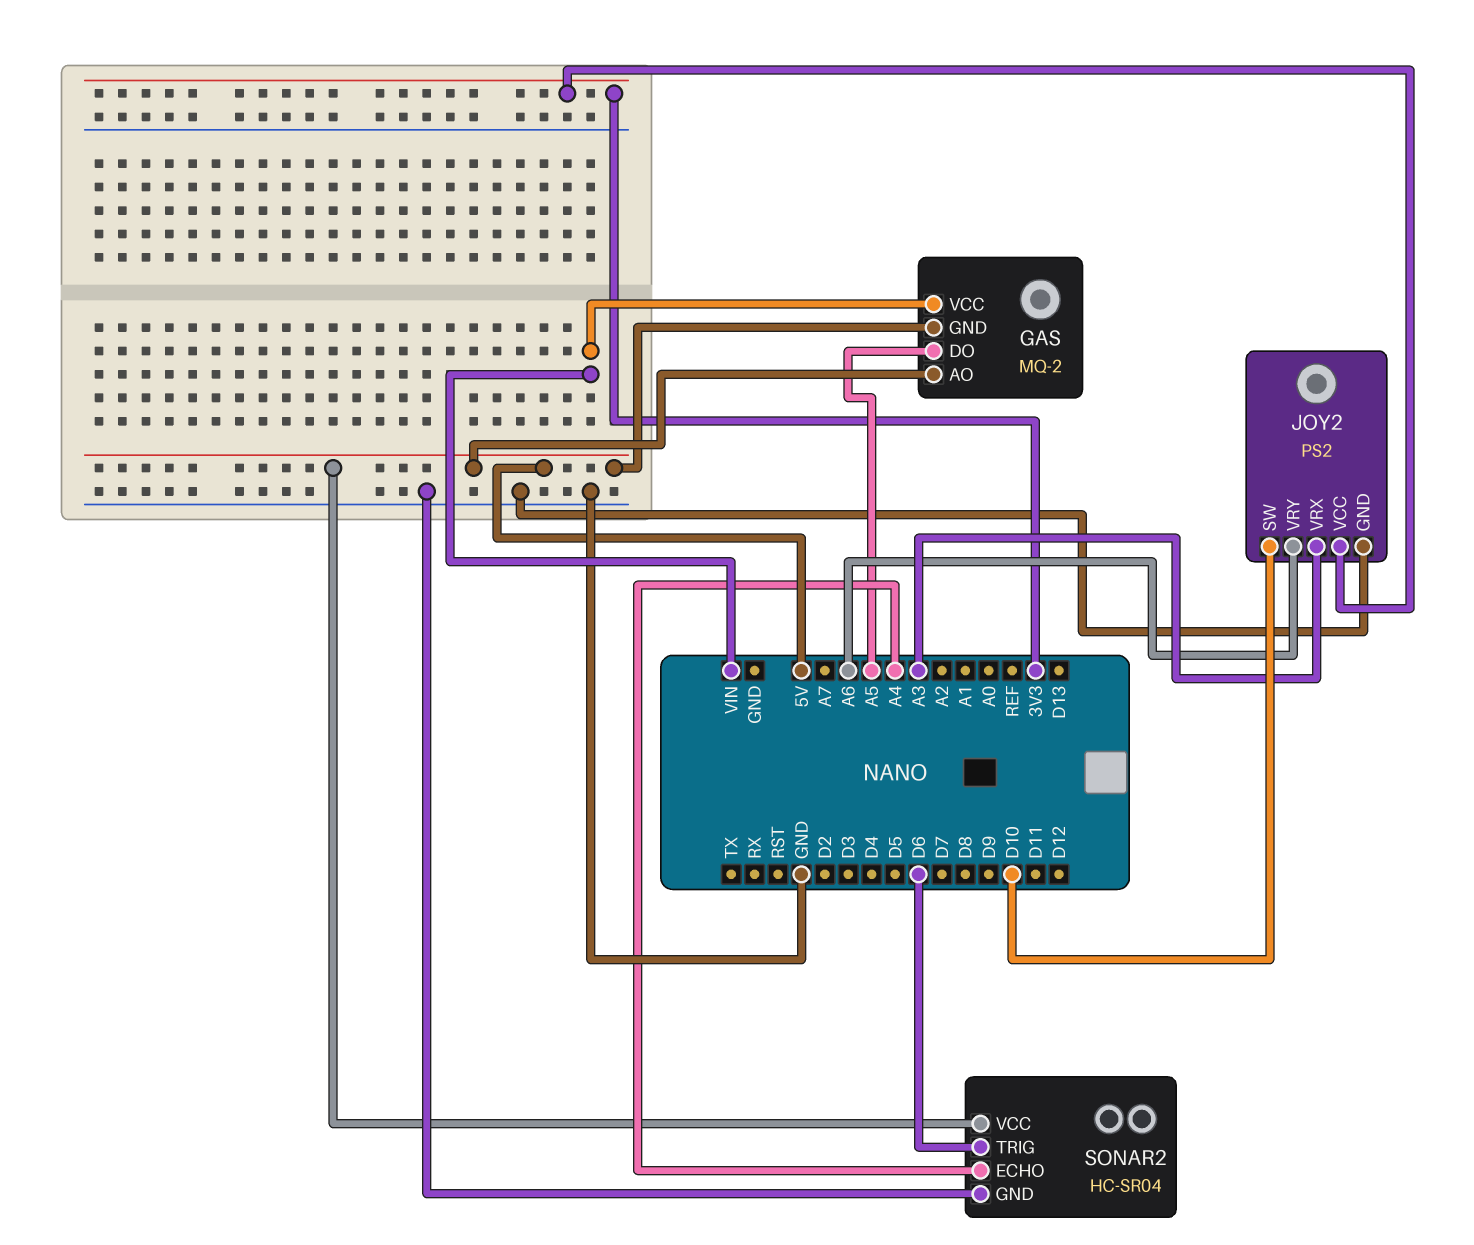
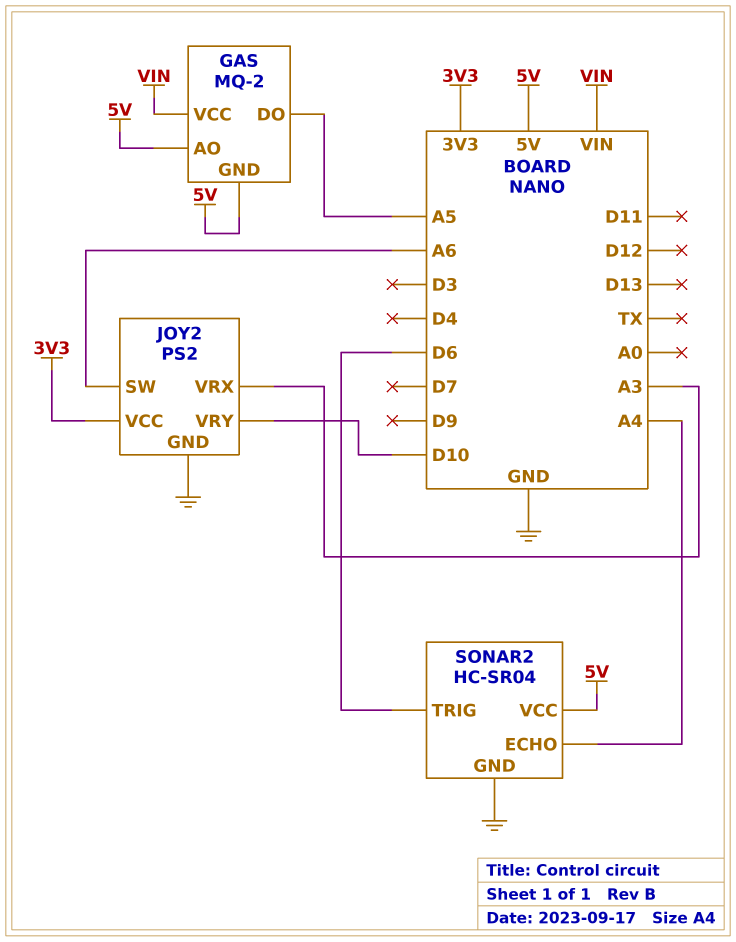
JOY2 pin SW: D10 -> A6
JOY2 pin VRY: A6 -> D10

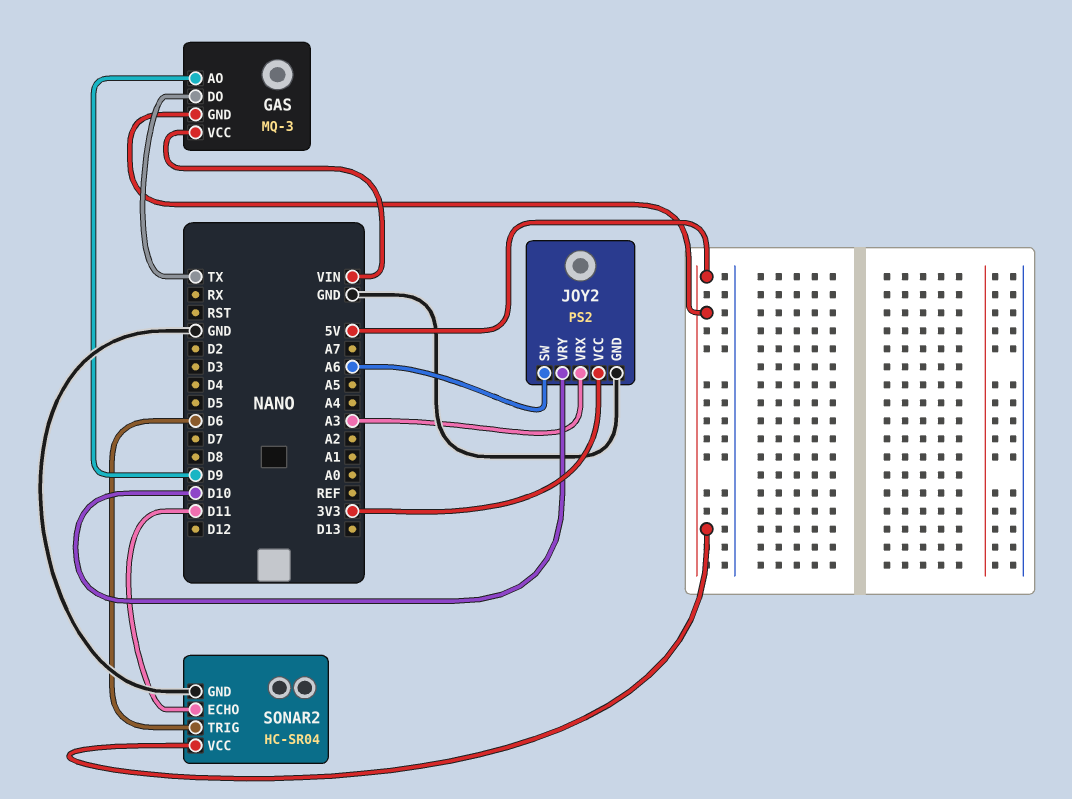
GAS: MQ-2 -> MQ-3
GAS pin AO: 5V -> D9
GAS pin DO: A5 -> TX
SONAR2 pin ECHO: A4 -> D11

